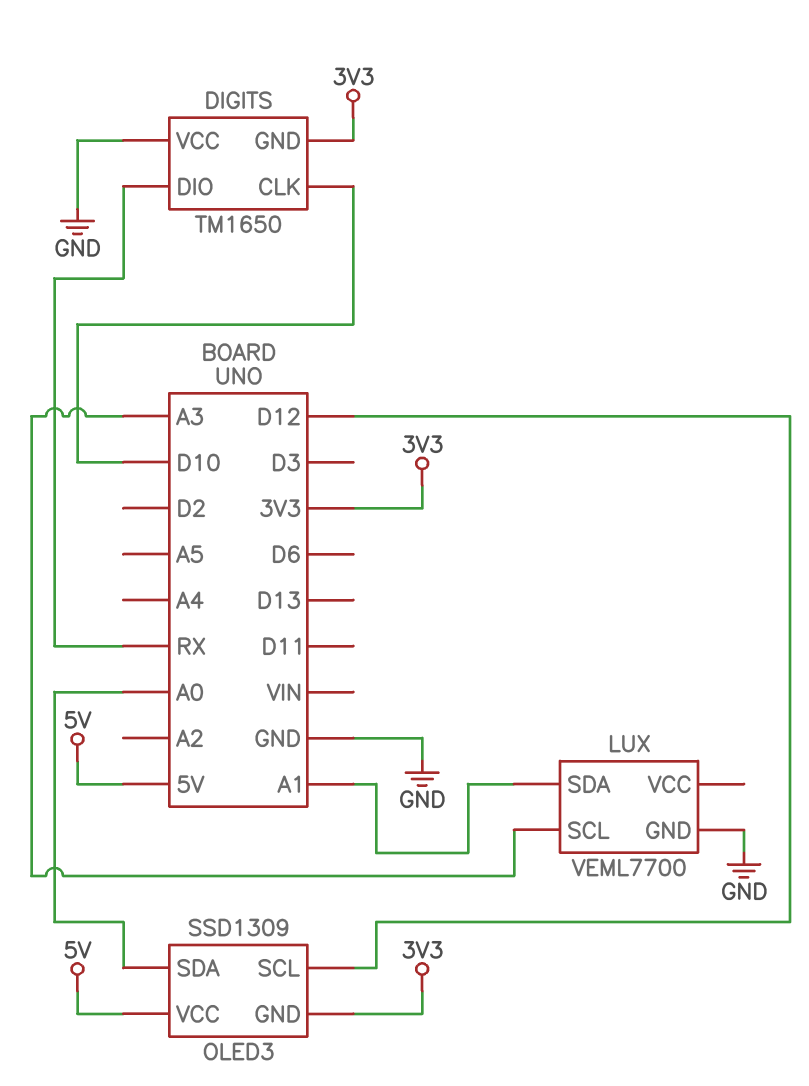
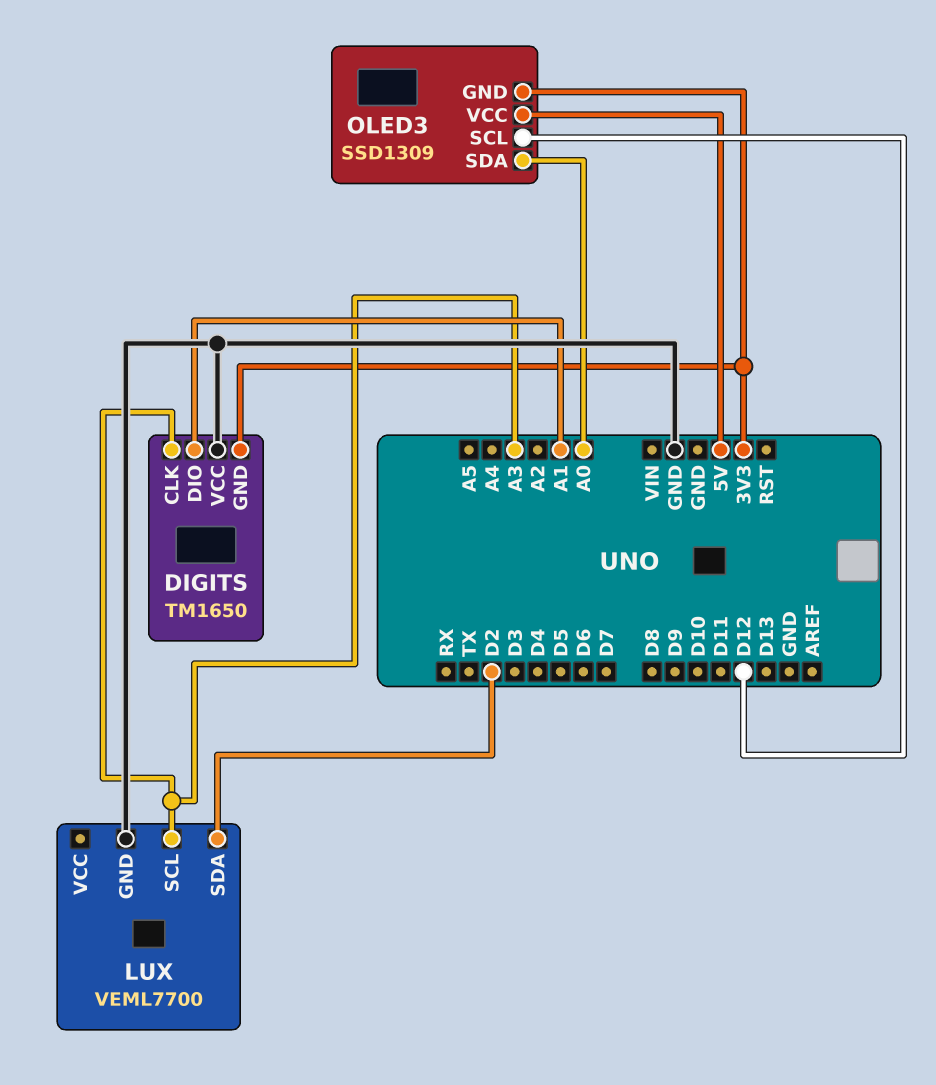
DIGITS pin CLK: D10 -> A3
DIGITS pin DIO: RX -> A1
LUX pin SDA: A1 -> D2

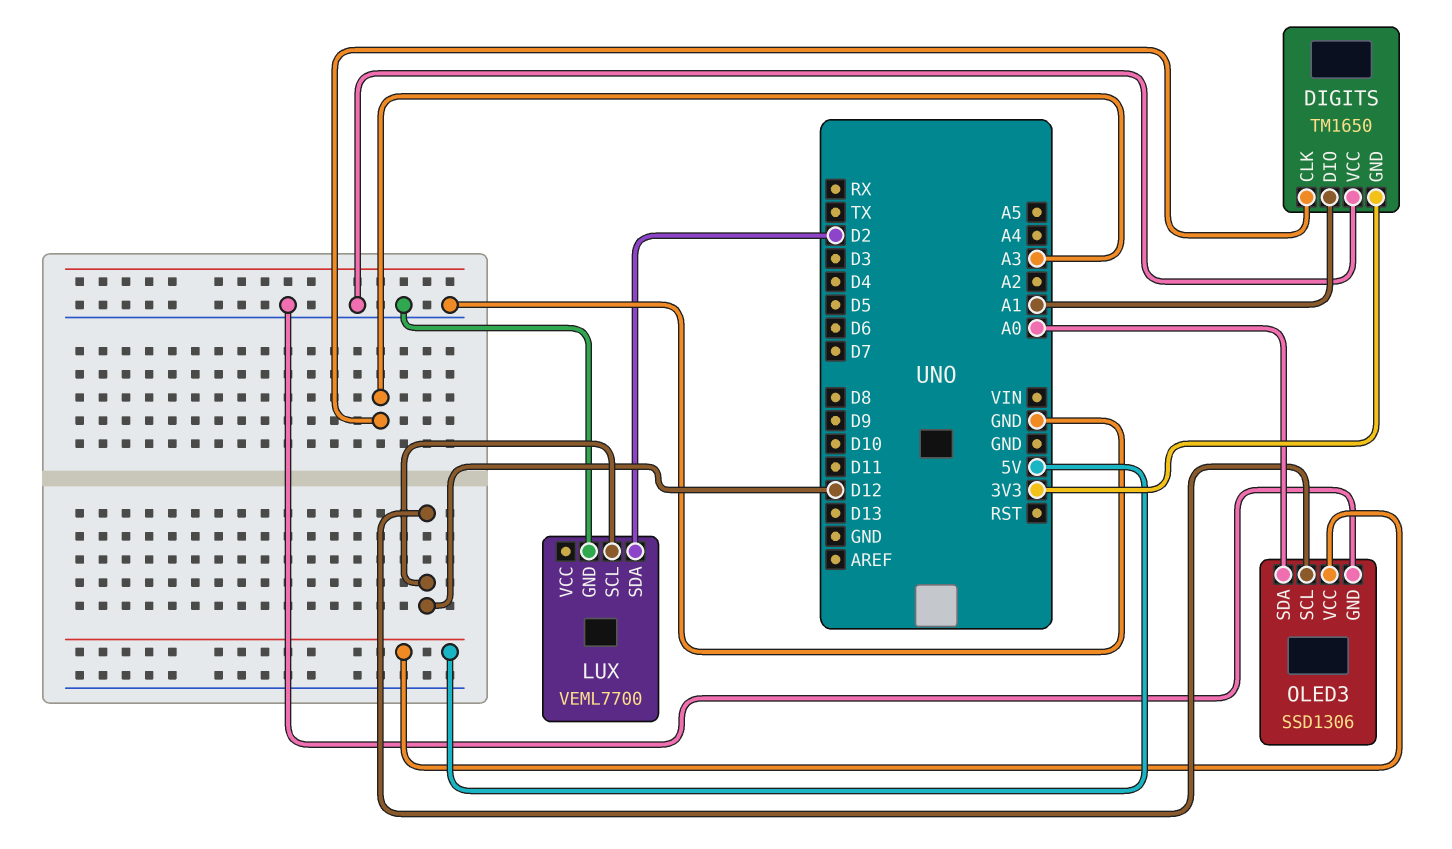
LUX pin SCL: A3 -> D12
OLED3: SSD1309 -> SSD1306
OLED3 pin GND: 3V3 -> GND

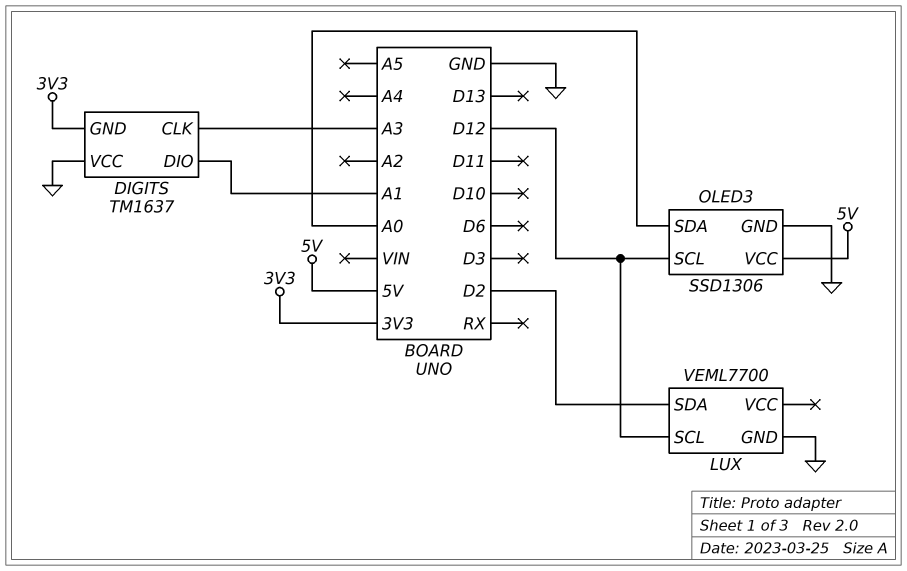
DIGITS: TM1650 -> TM1637

